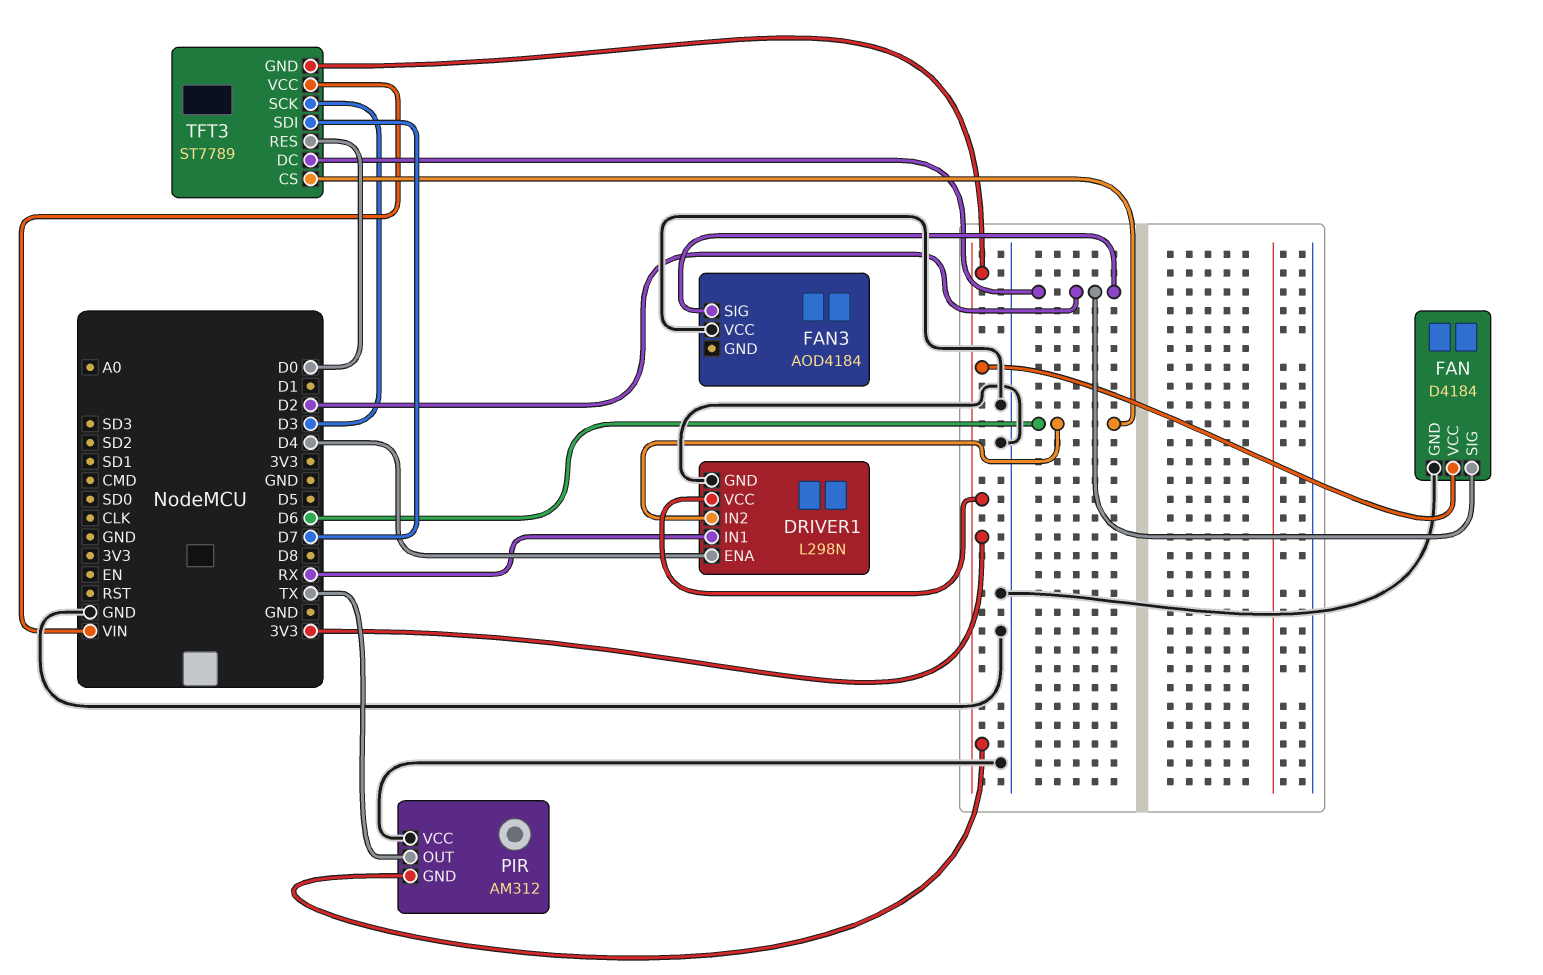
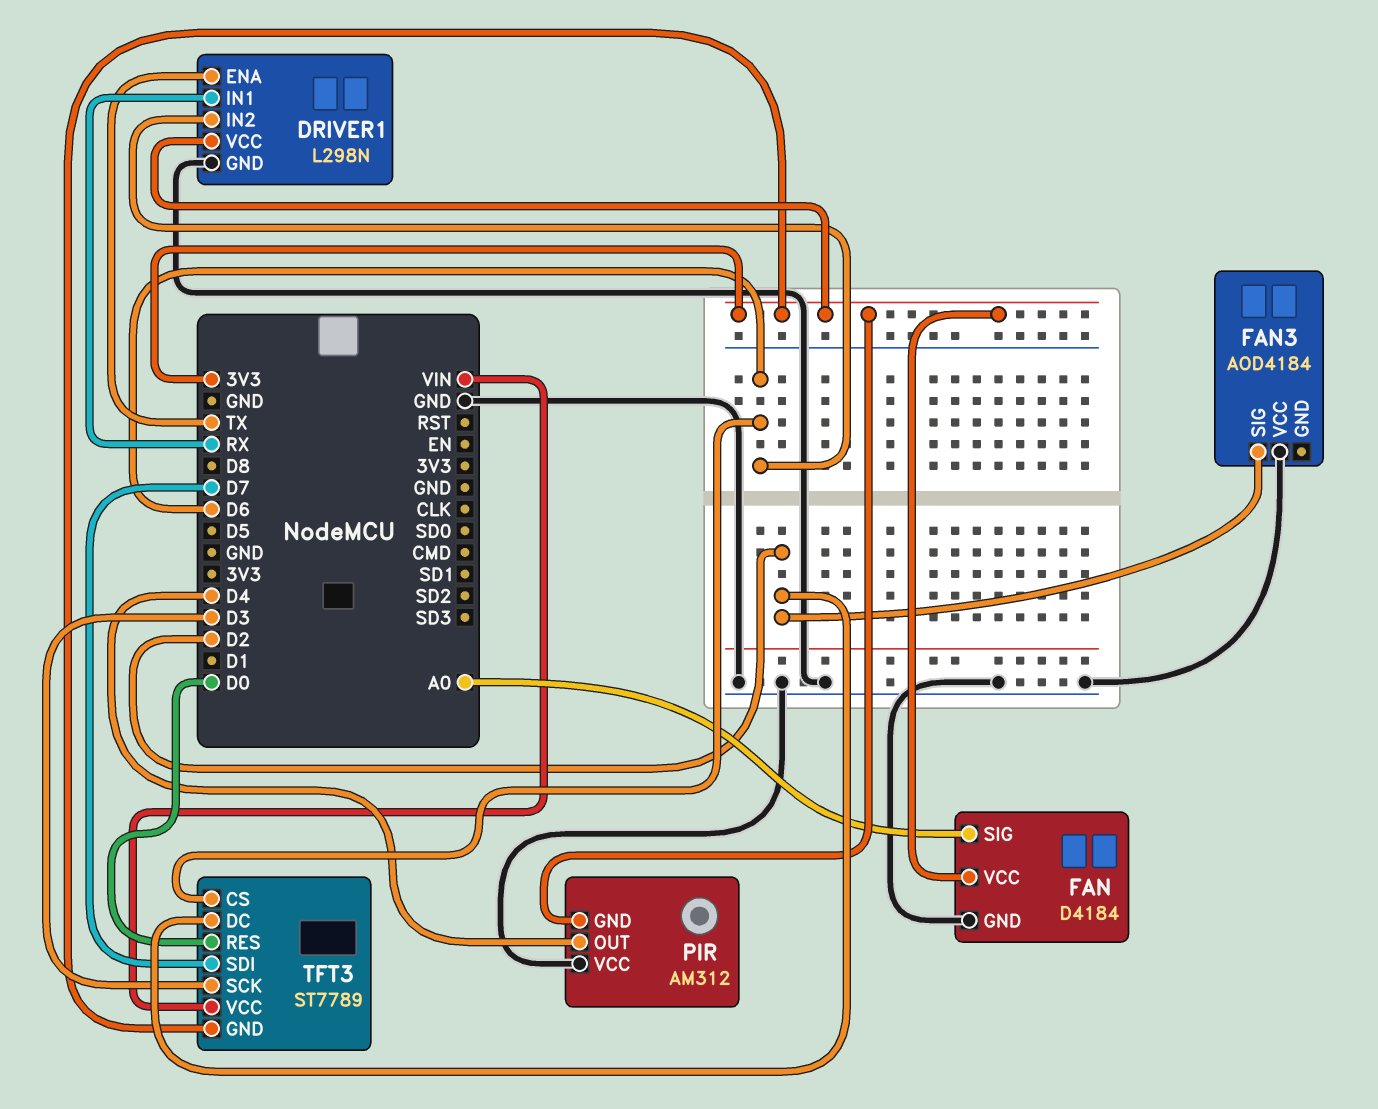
DRIVER1 pin ENA: D4 -> TX
FAN pin SIG: D2 -> A0
PIR pin OUT: TX -> D4

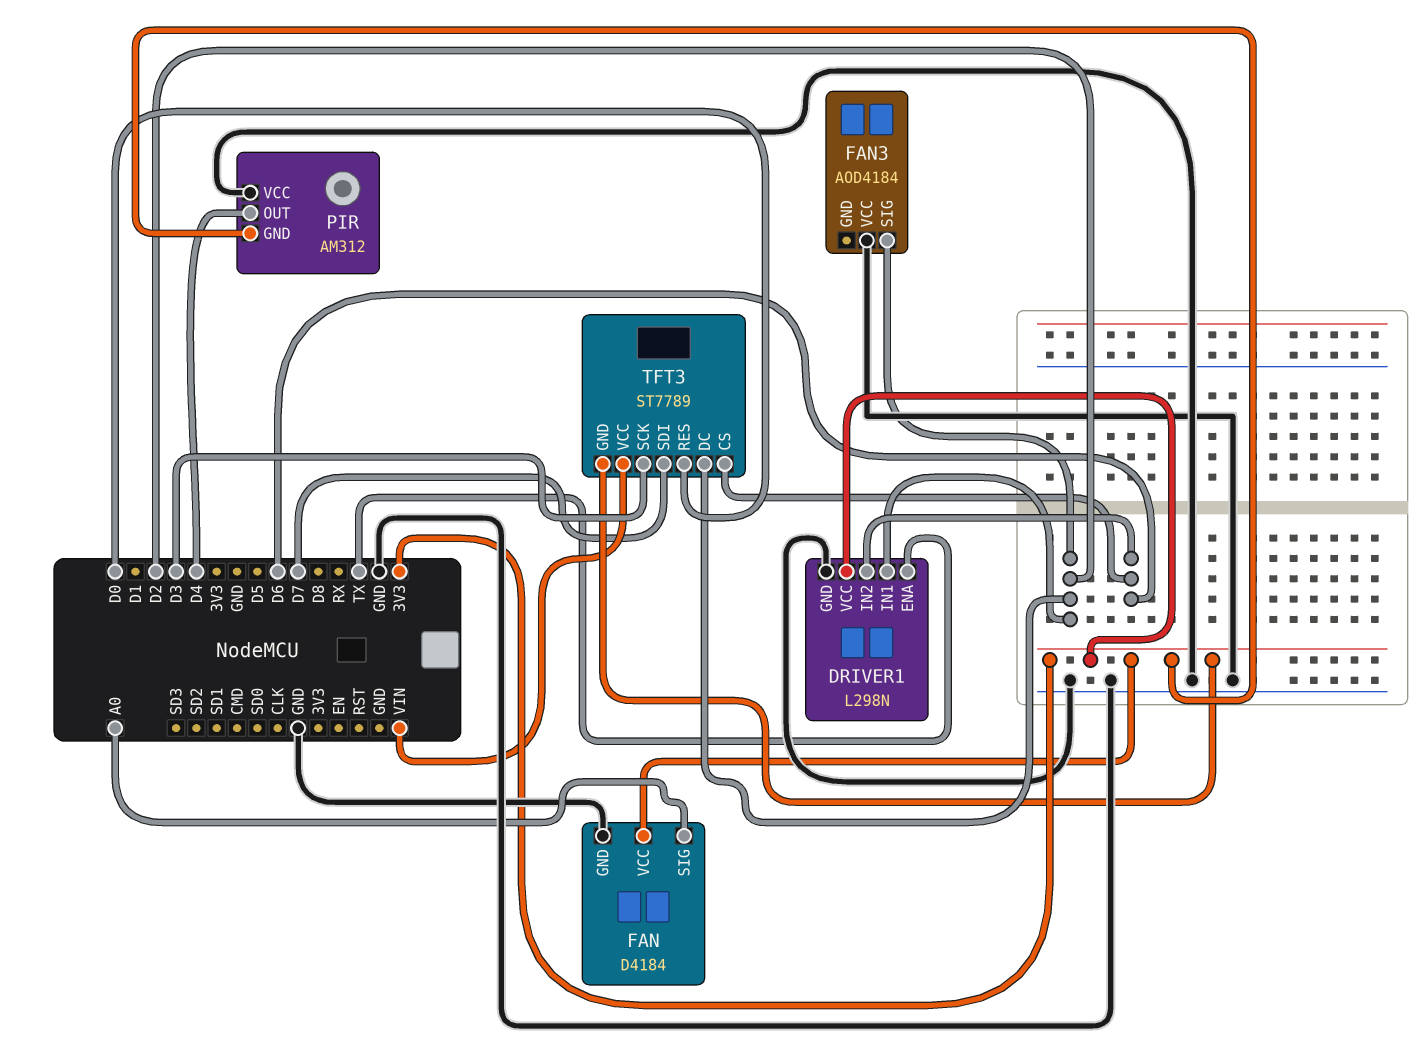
DRIVER1 pin IN1: RX -> D2

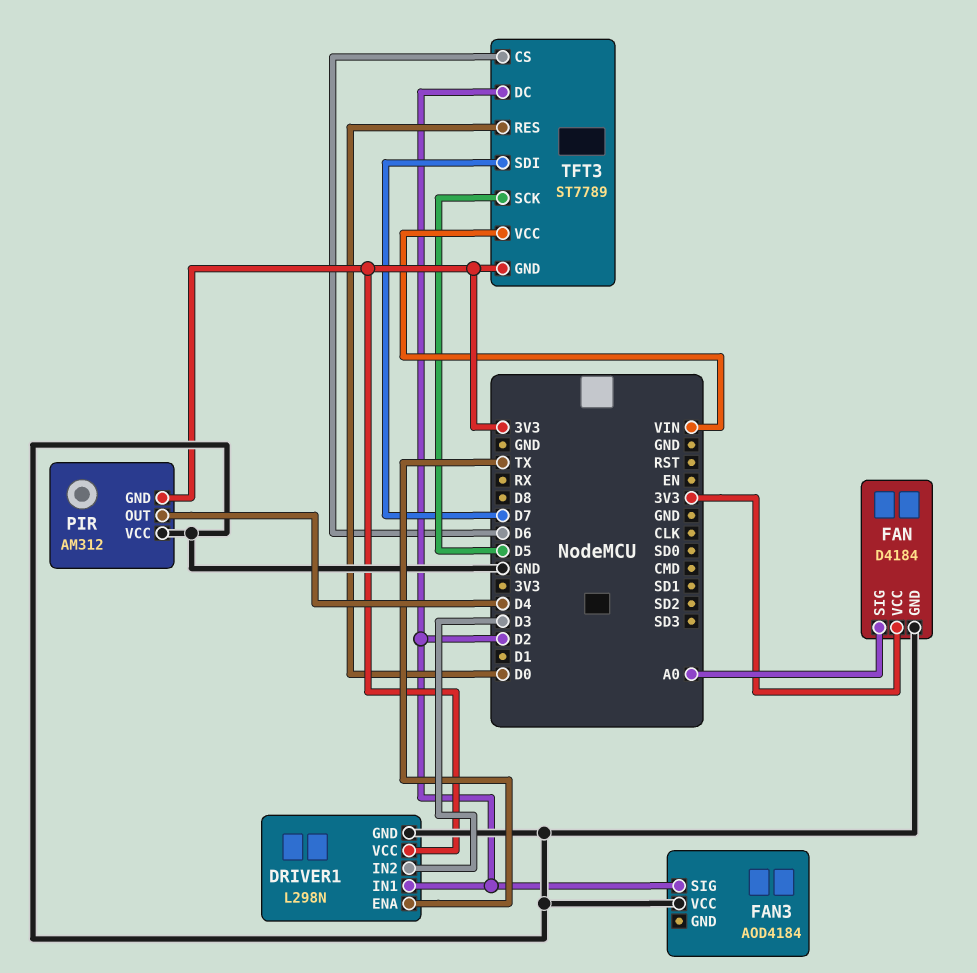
DRIVER1 pin IN2: D6 -> D3
TFT3 pin SCK: D3 -> D5

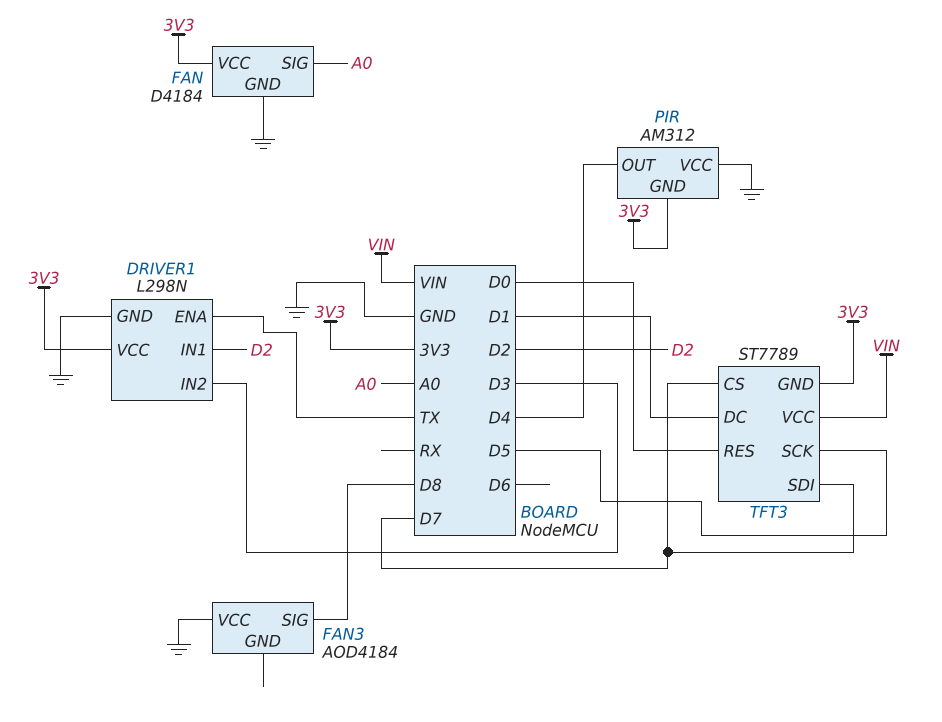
FAN3 pin SIG: D2 -> D8
TFT3 pin CS: D6 -> D7
TFT3 pin DC: D2 -> D1

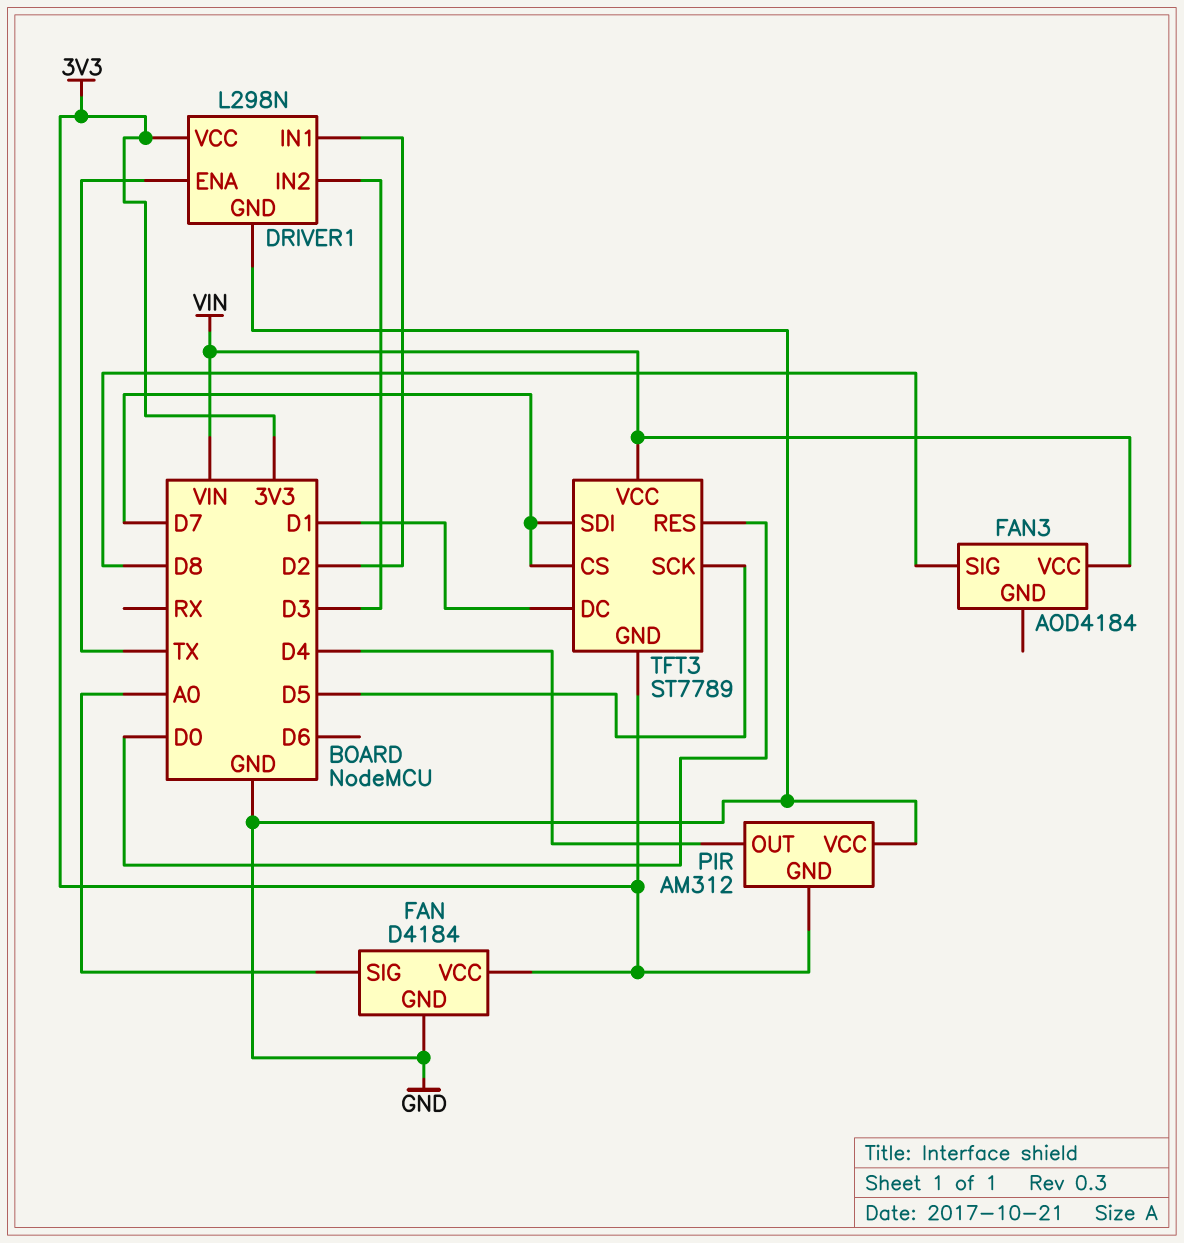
FAN3 pin VCC: GND -> VIN

